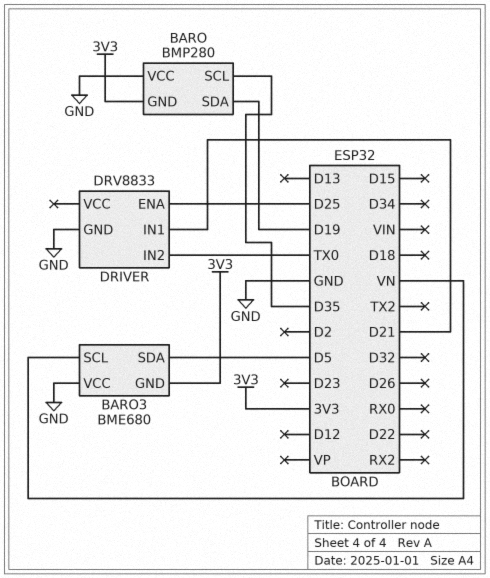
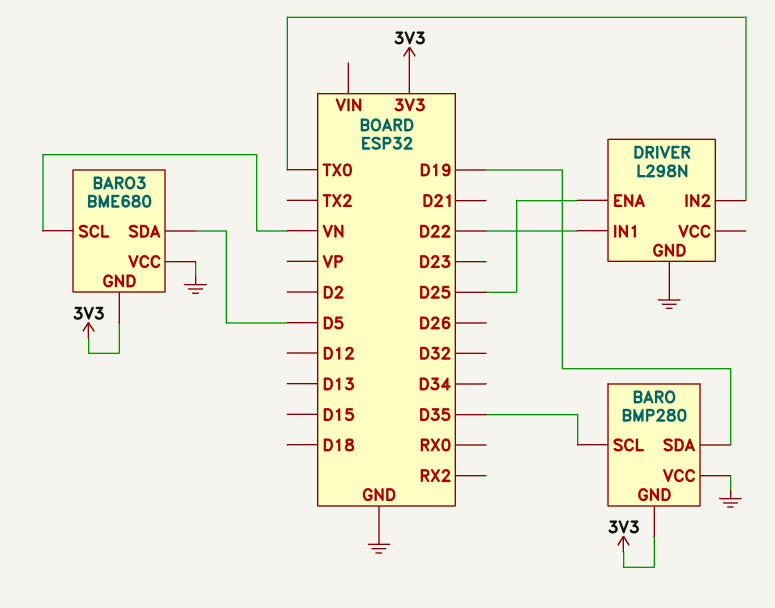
DRIVER: DRV8833 -> L298N
DRIVER pin IN1: D21 -> D22

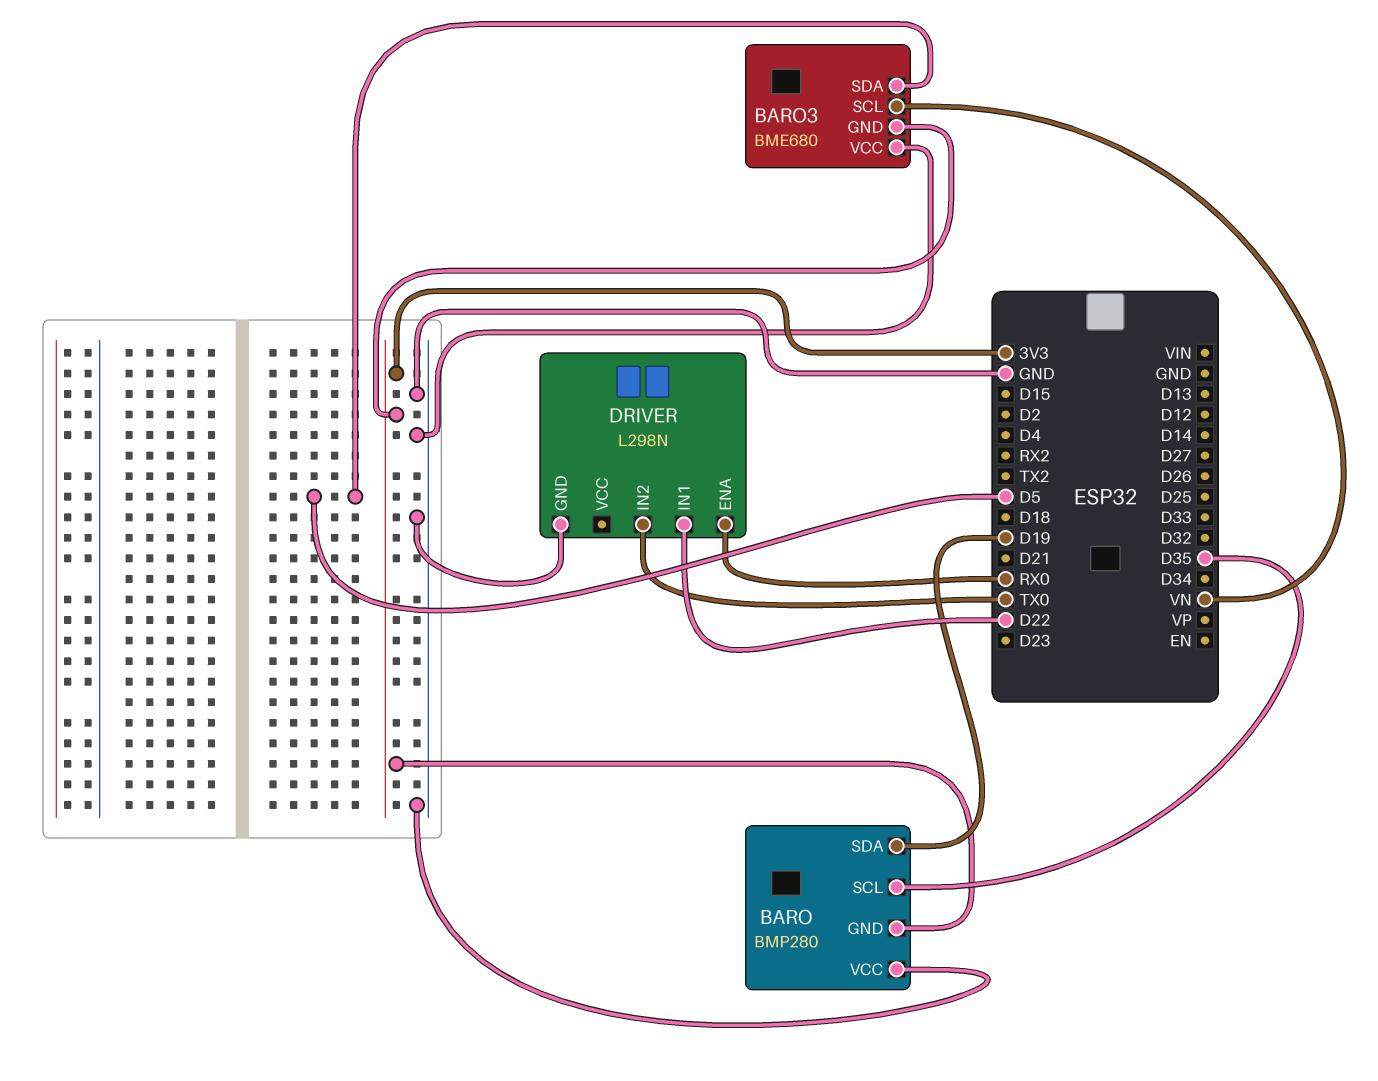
DRIVER pin ENA: D25 -> RX0

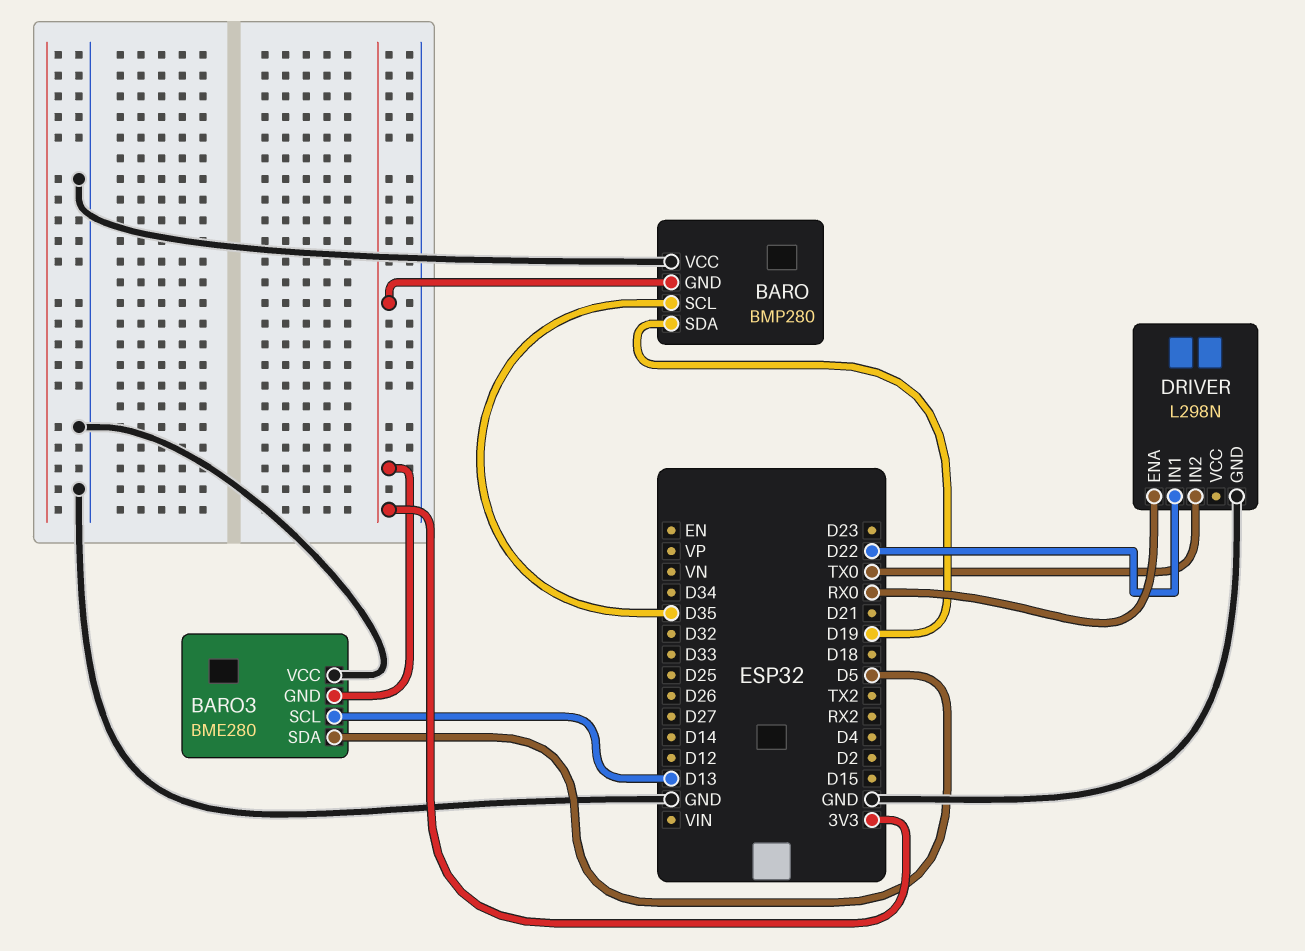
BARO3: BME680 -> BME280
BARO3 pin SCL: VN -> D13

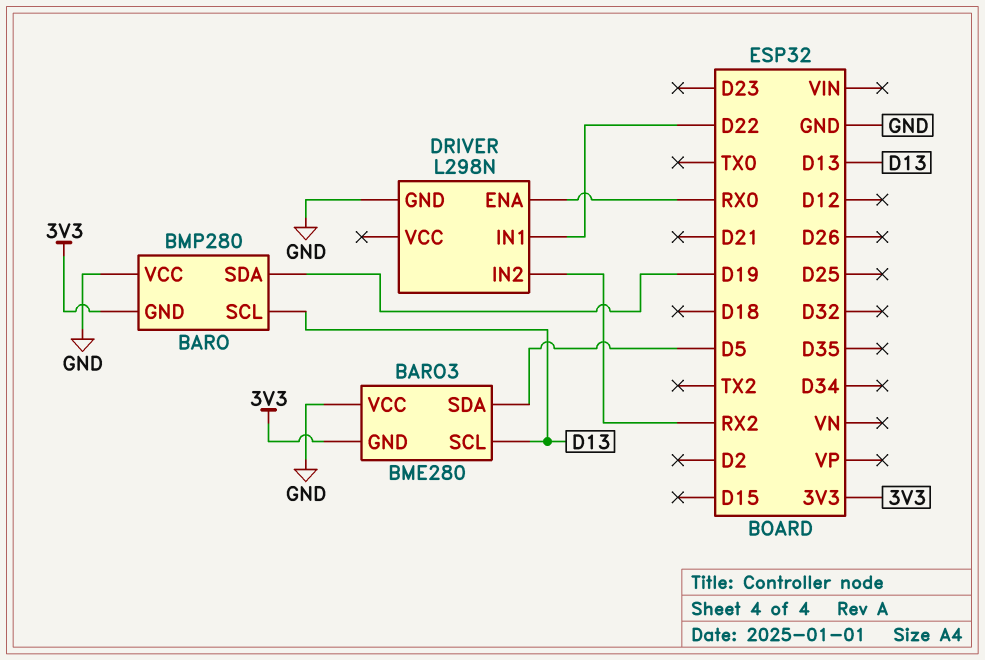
BARO pin SCL: D35 -> D13
DRIVER pin IN2: TX0 -> RX2

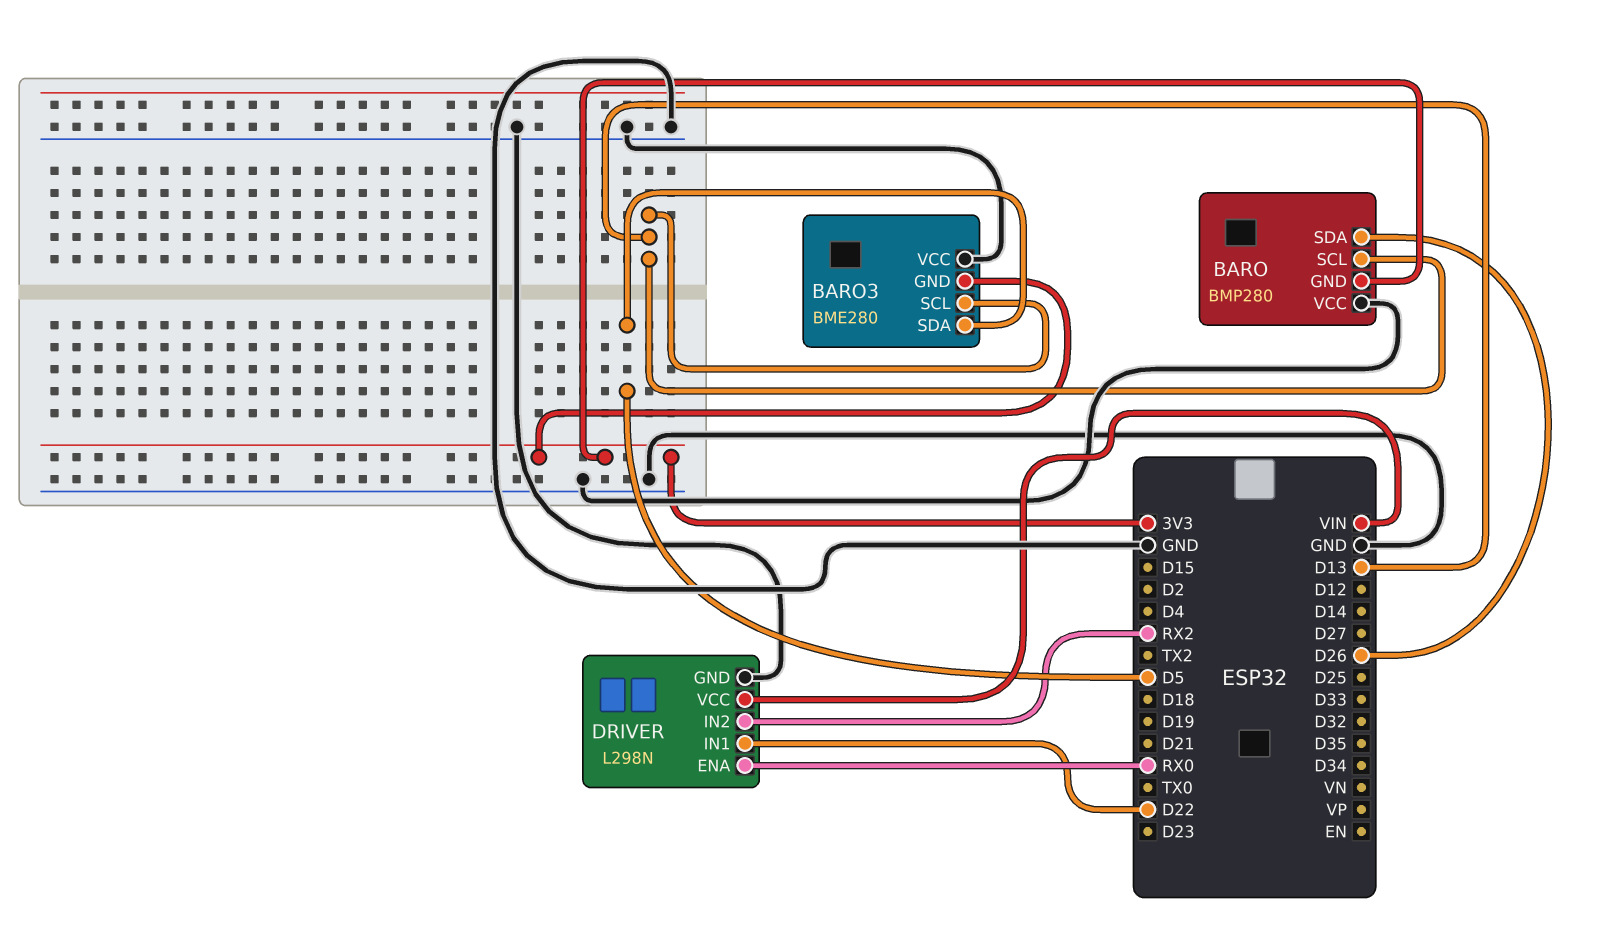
BARO pin SDA: D19 -> D26
DRIVER pin VCC: none -> VIN

